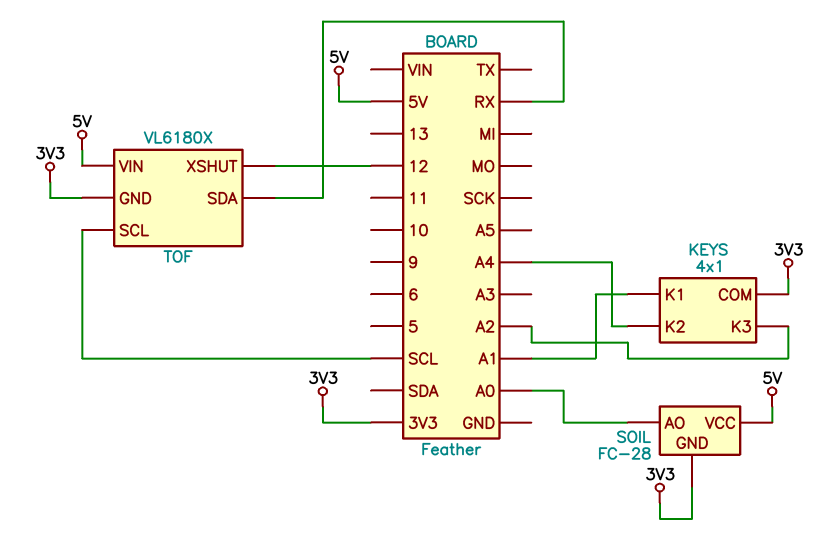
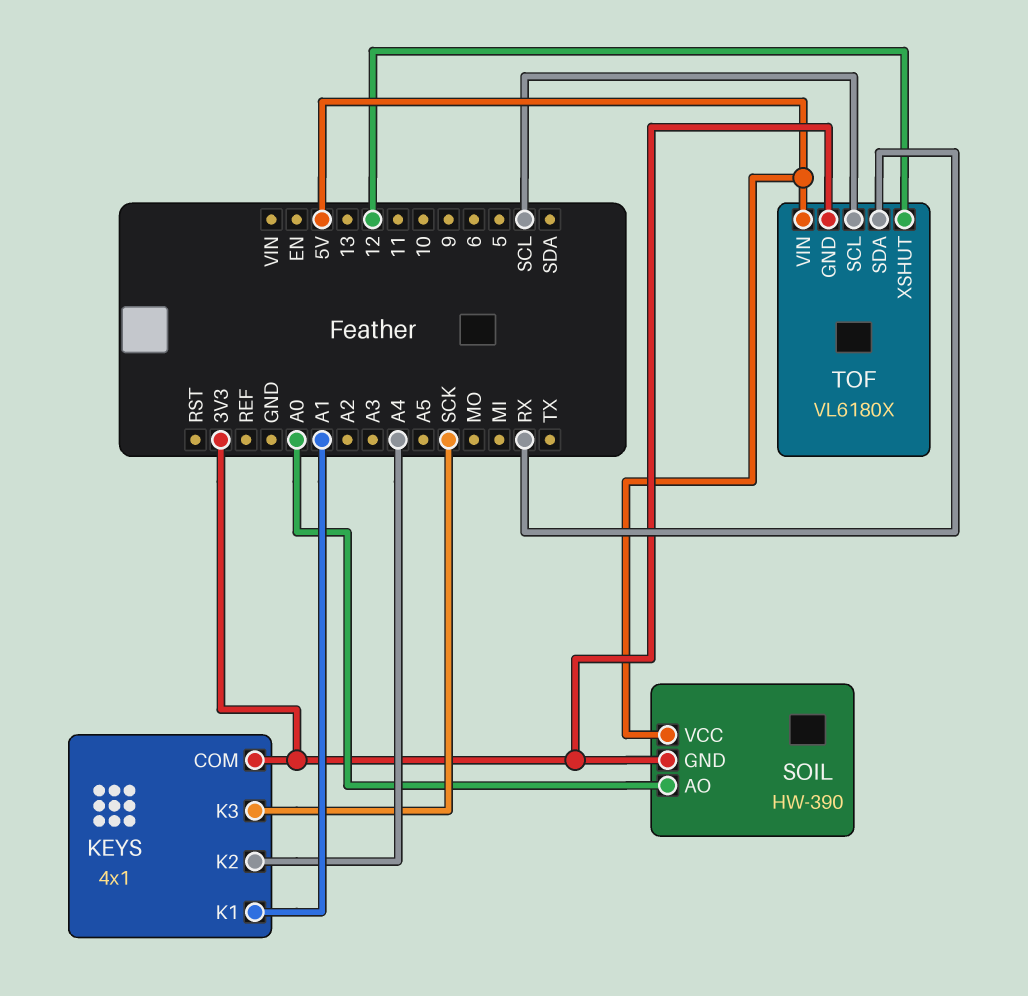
KEYS pin K3: A2 -> SCK
SOIL: FC-28 -> HW-390

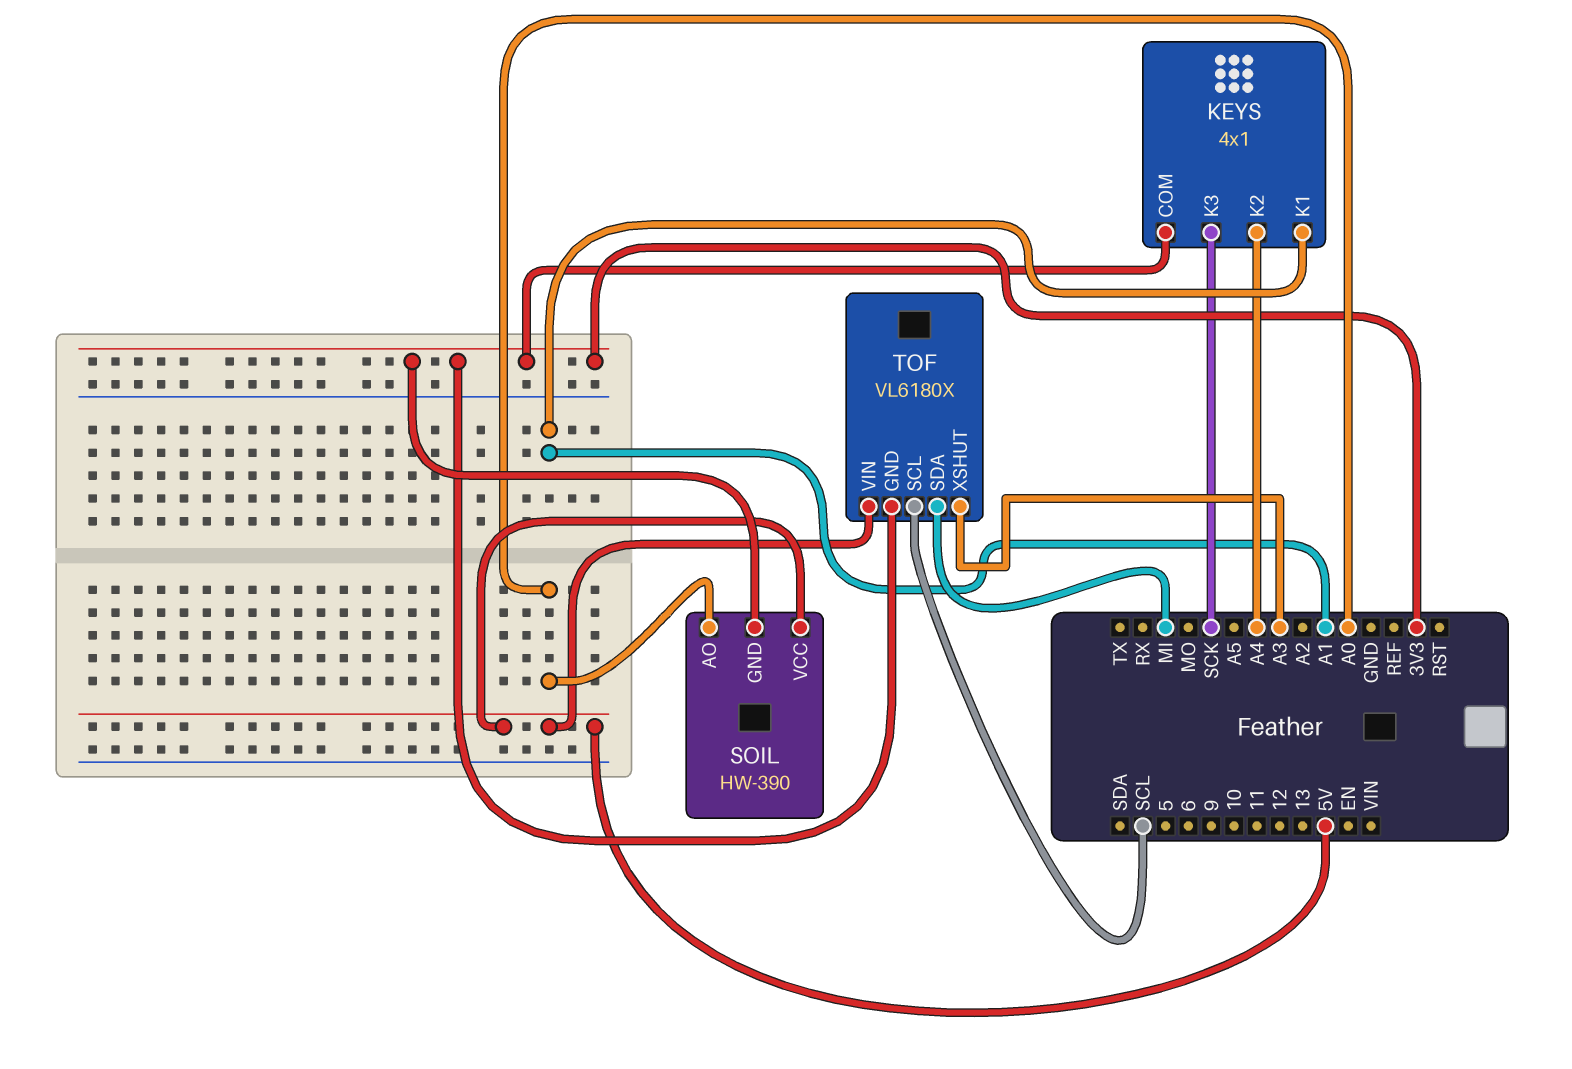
TOF pin SDA: RX -> MI
TOF pin XSHUT: 12 -> A3

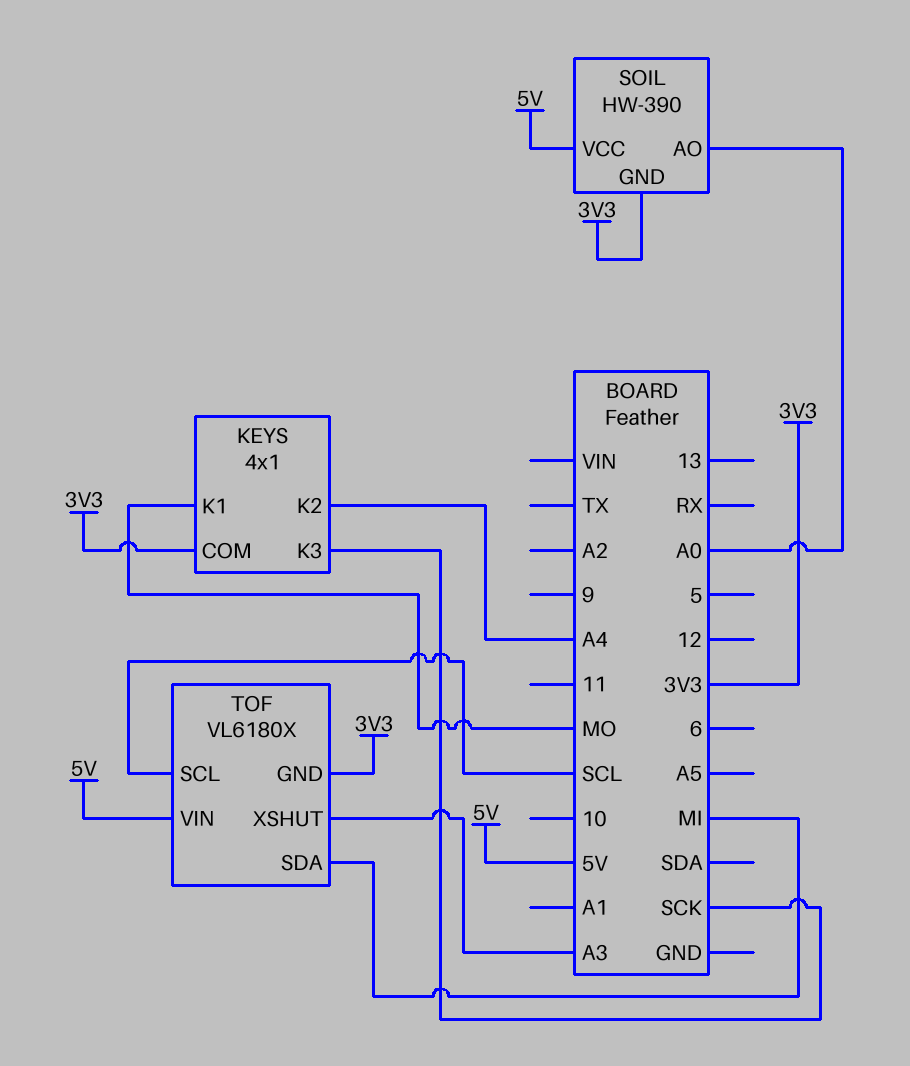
KEYS pin K1: A1 -> MO

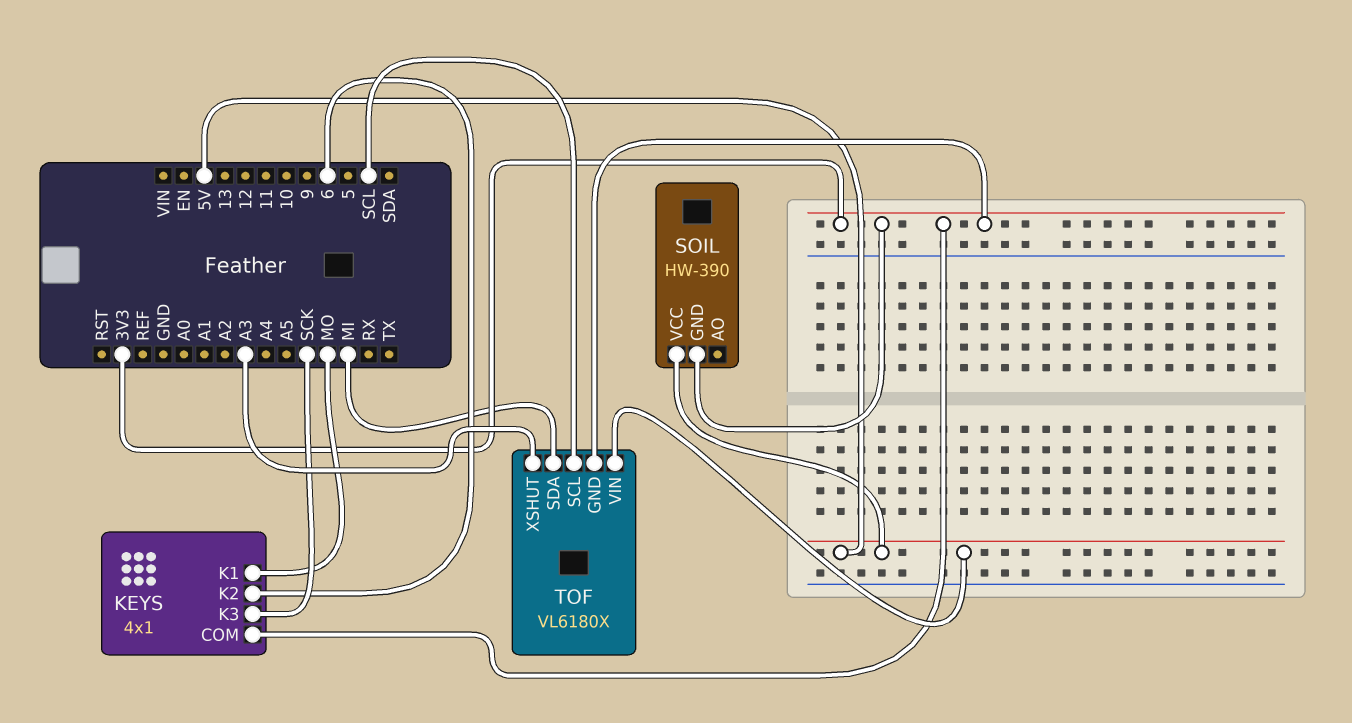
KEYS pin K2: A4 -> 6
SOIL pin AO: A0 -> none

